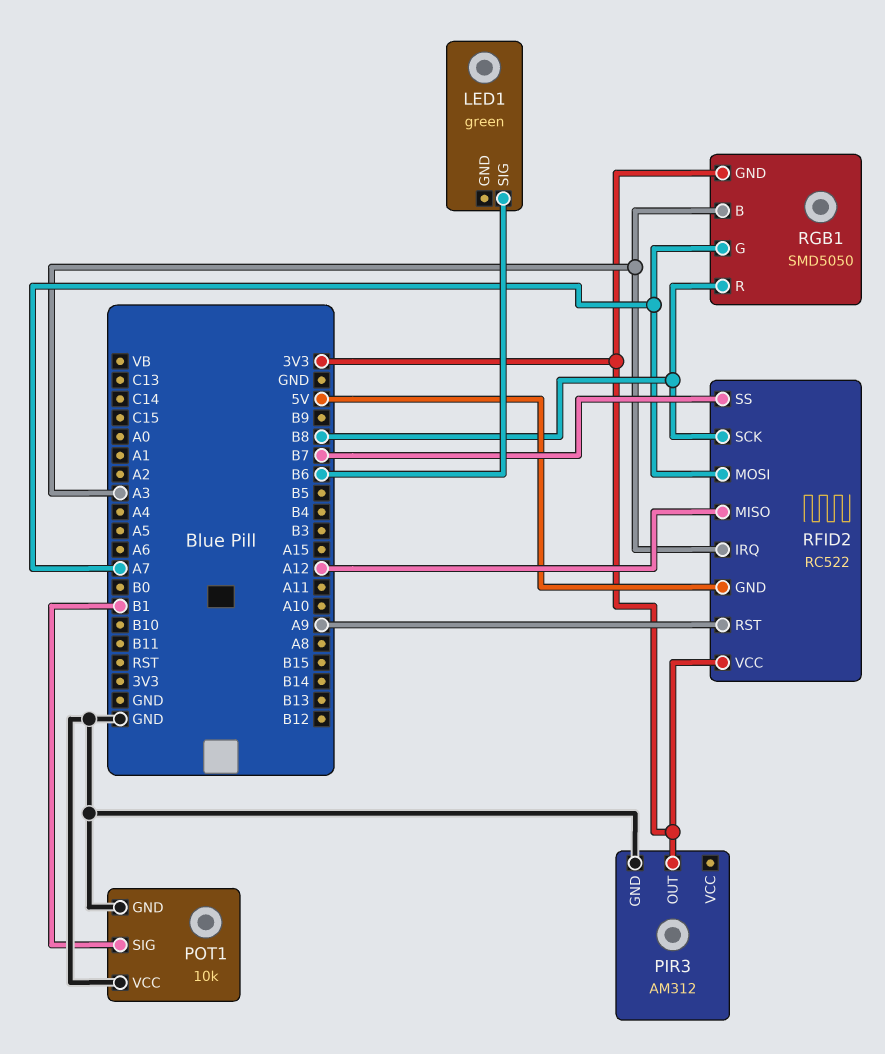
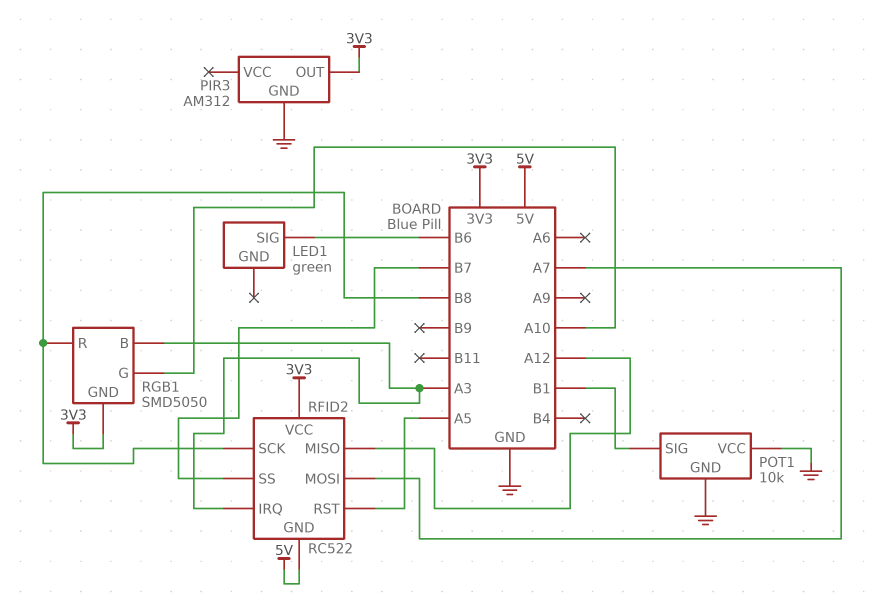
RFID2 pin RST: A9 -> A5
RGB1 pin G: A7 -> A10

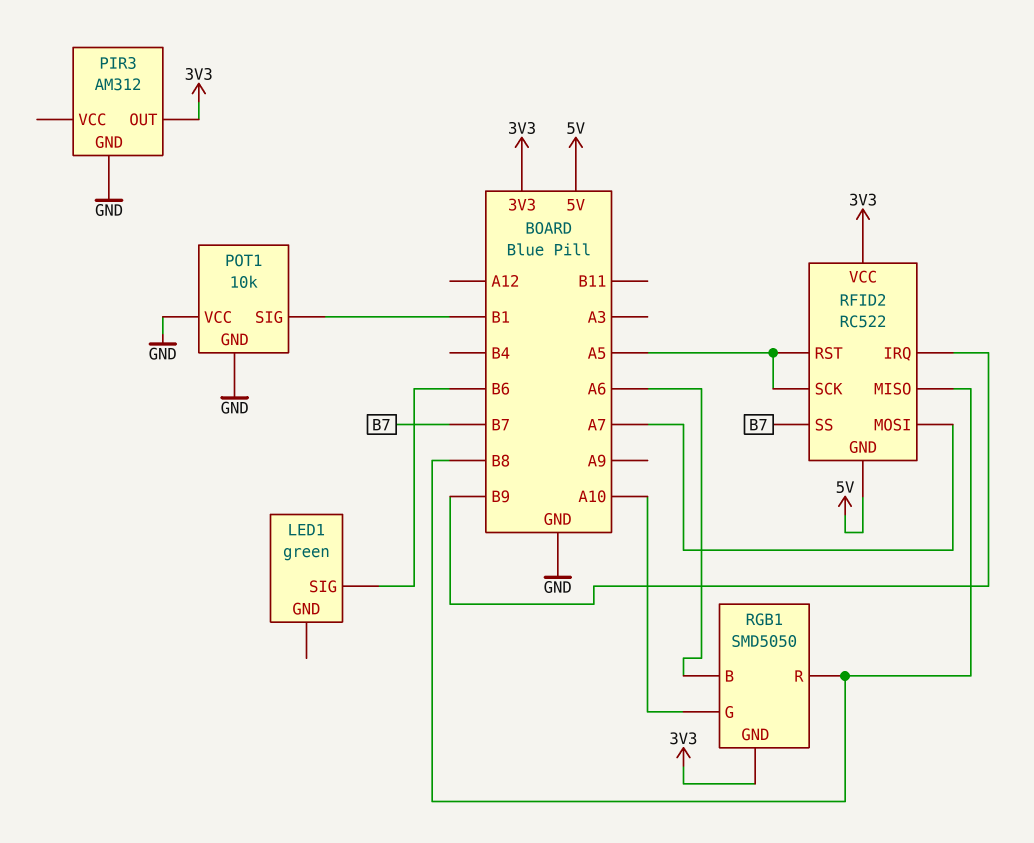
RFID2 pin IRQ: A3 -> B9
RFID2 pin MISO: A12 -> B8
RFID2 pin SCK: B8 -> A5
RGB1 pin B: A3 -> A6

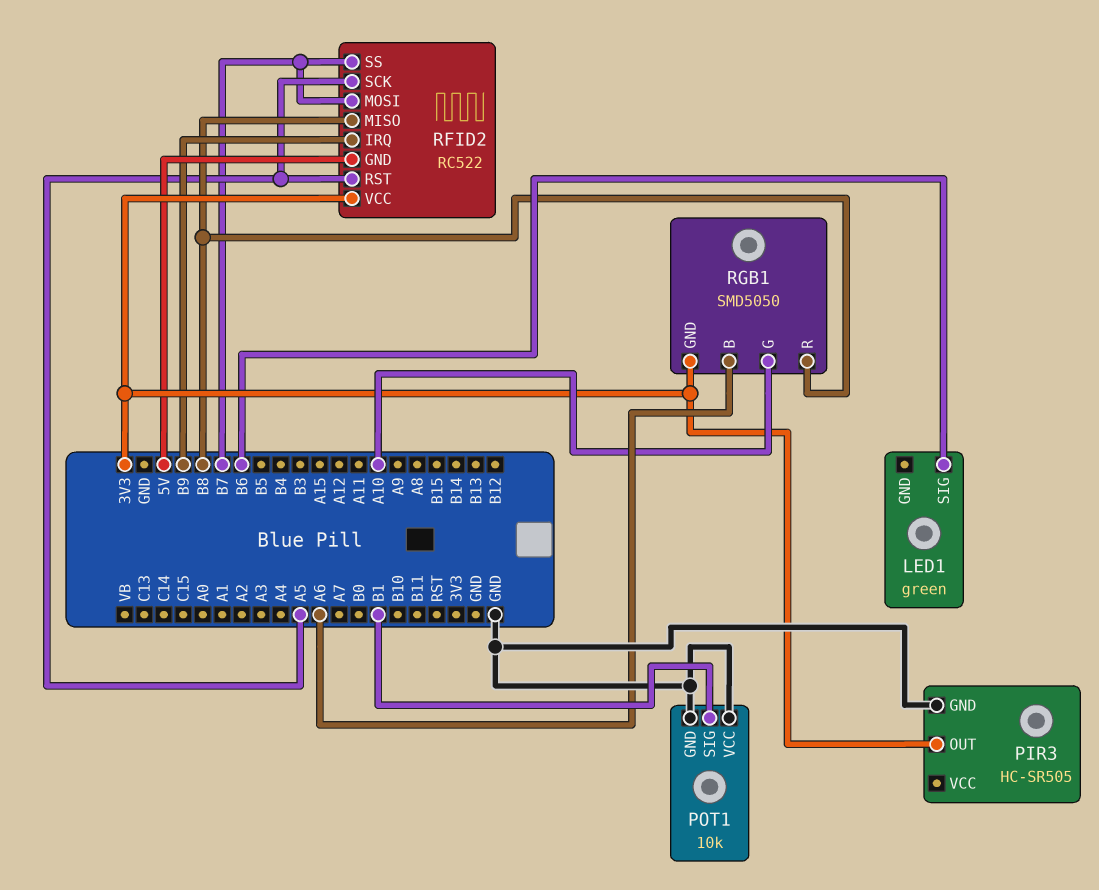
PIR3: AM312 -> HC-SR505
RFID2 pin MOSI: A7 -> B7

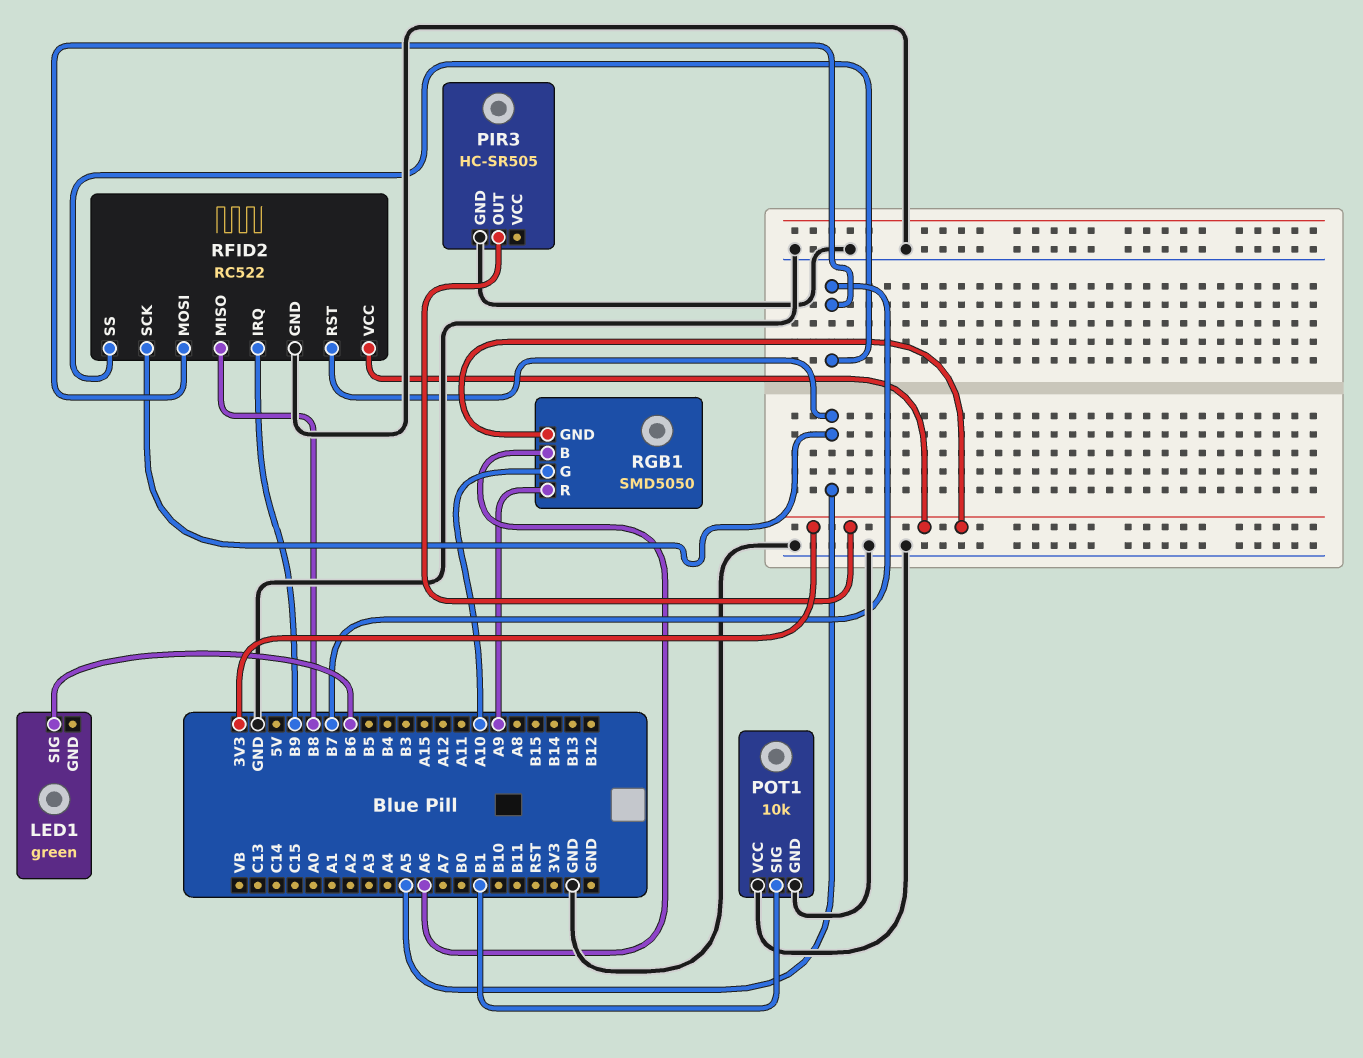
RFID2 pin GND: 5V -> GND
RGB1 pin R: B8 -> A9

